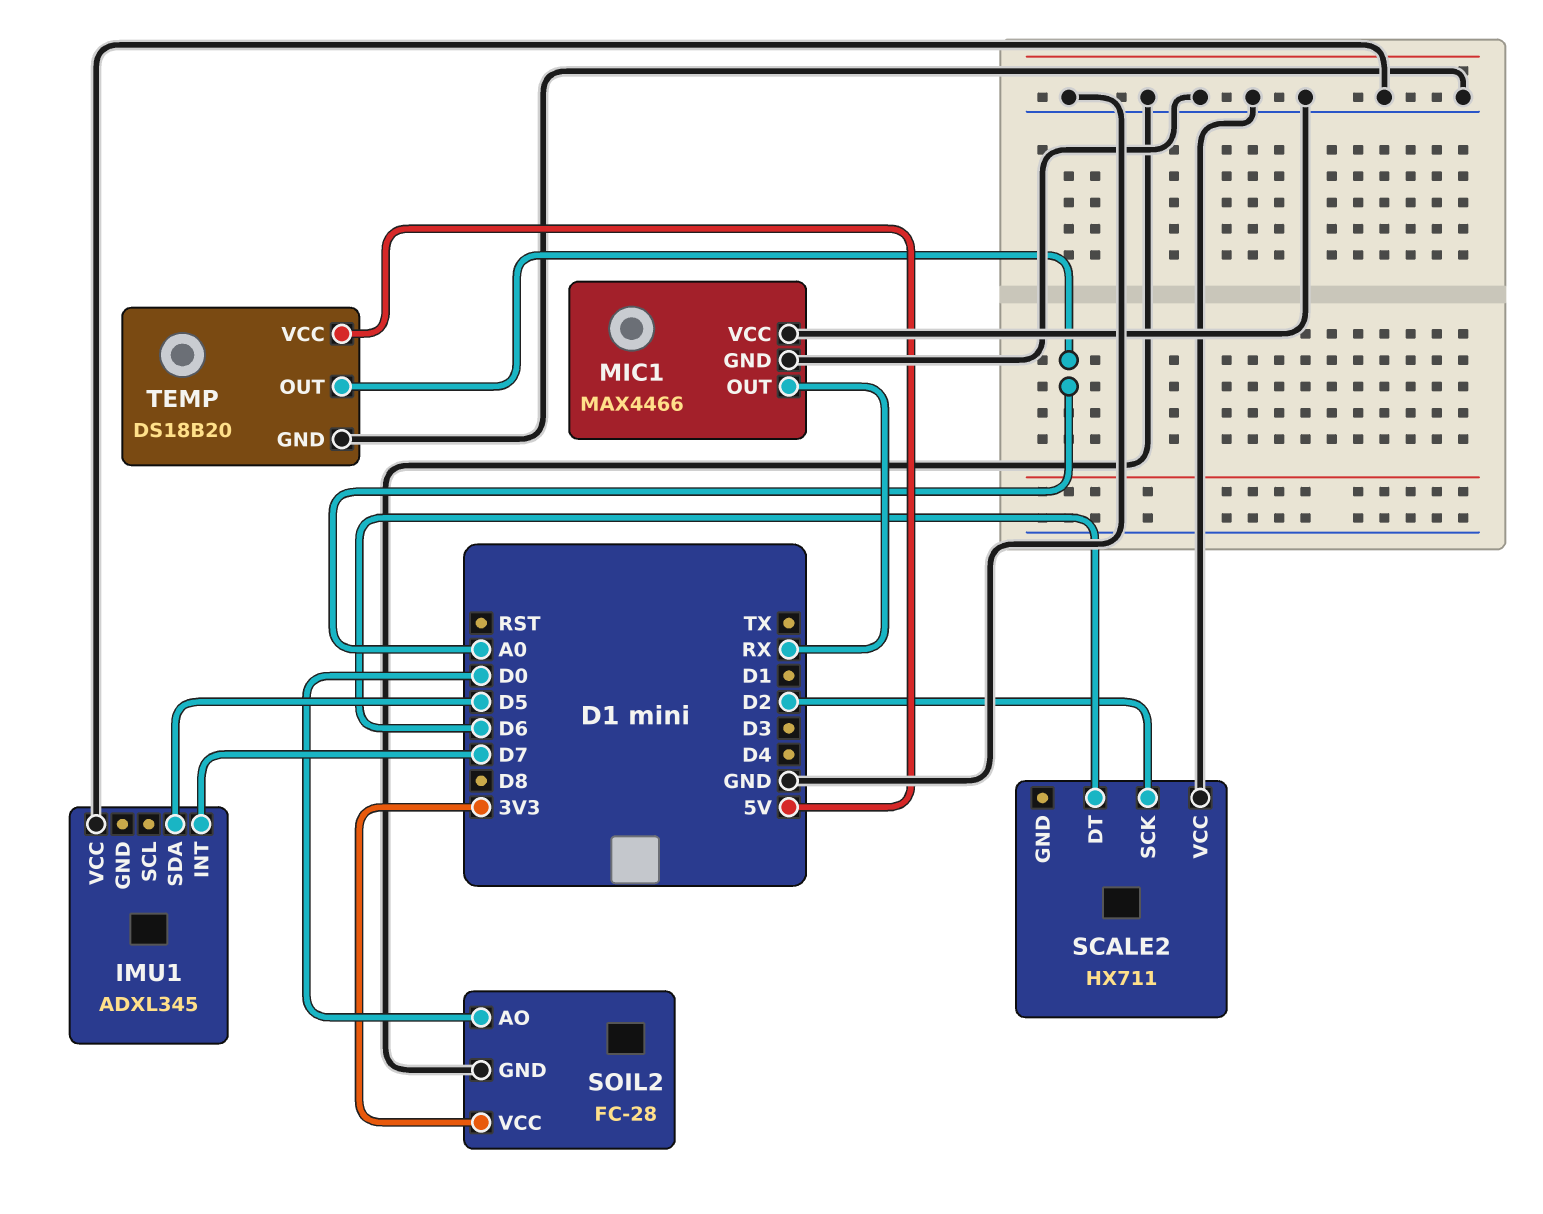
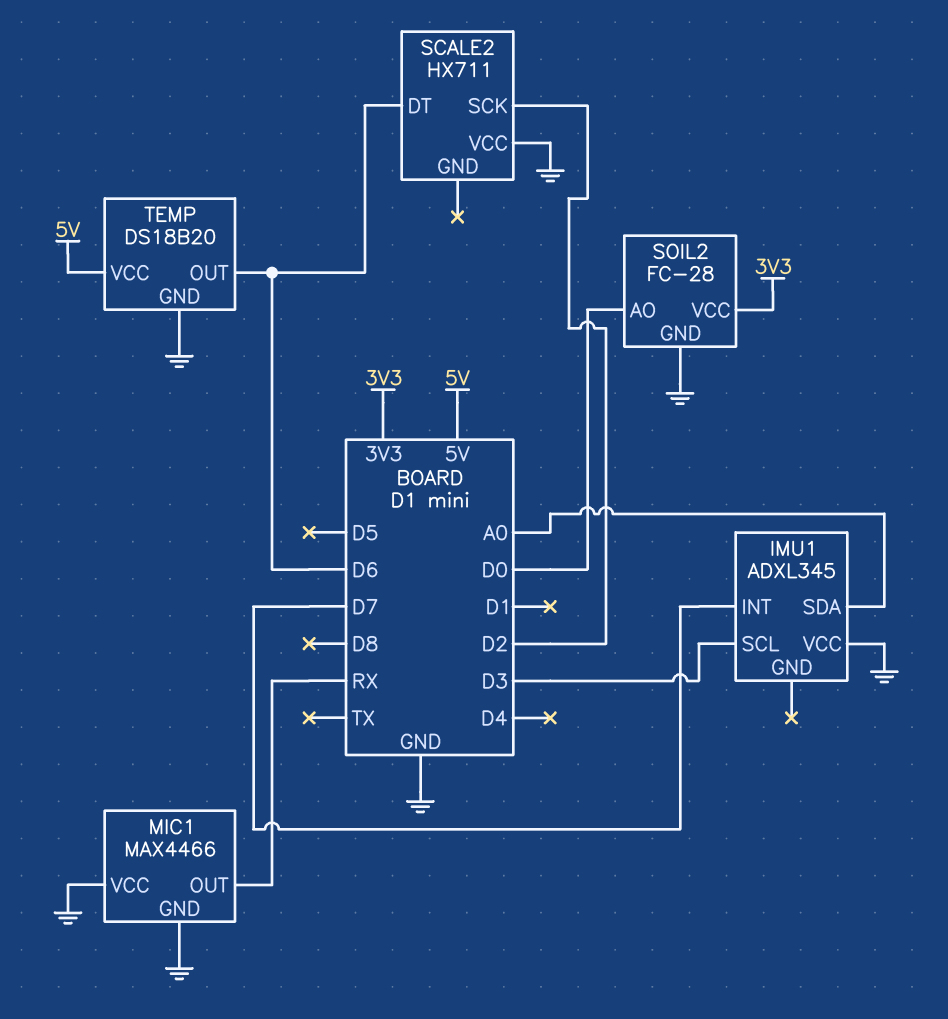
IMU1 pin SCL: none -> D3
IMU1 pin SDA: D5 -> A0
TEMP pin OUT: A0 -> D6

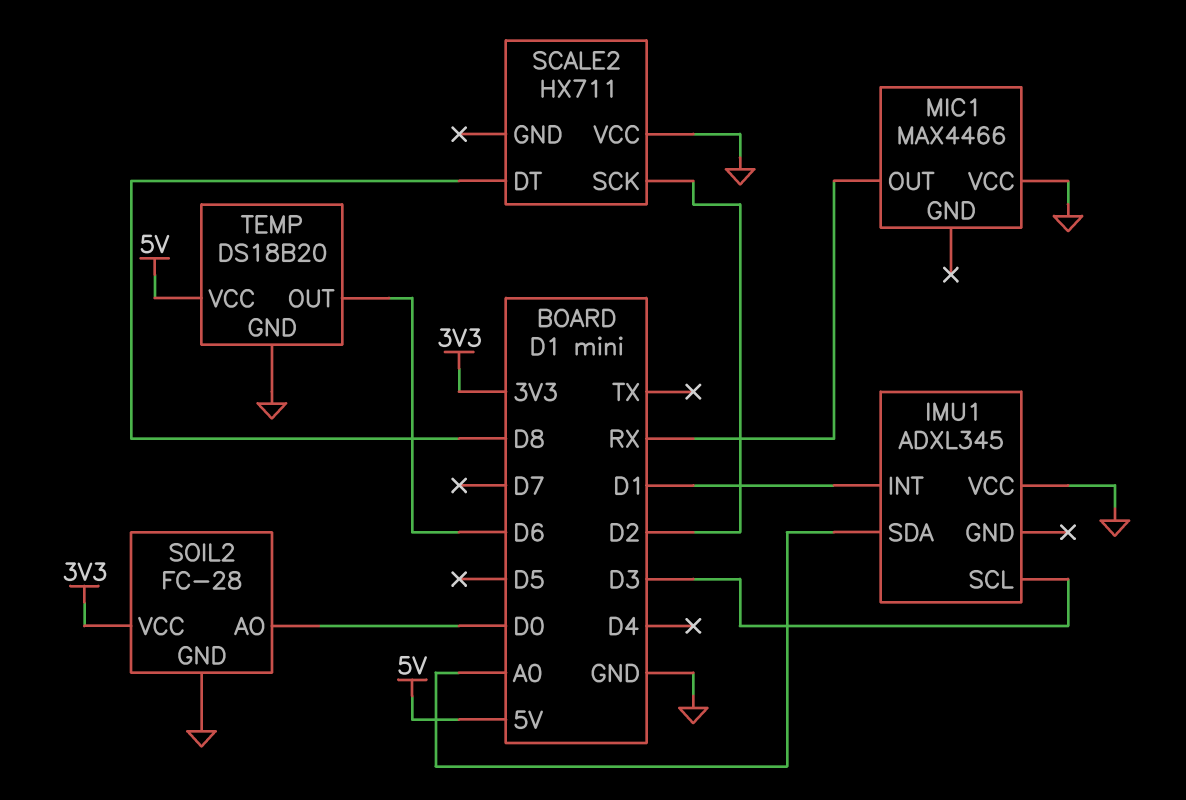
IMU1 pin INT: D7 -> D1
MIC1 pin GND: GND -> none
SCALE2 pin DT: D6 -> D8

